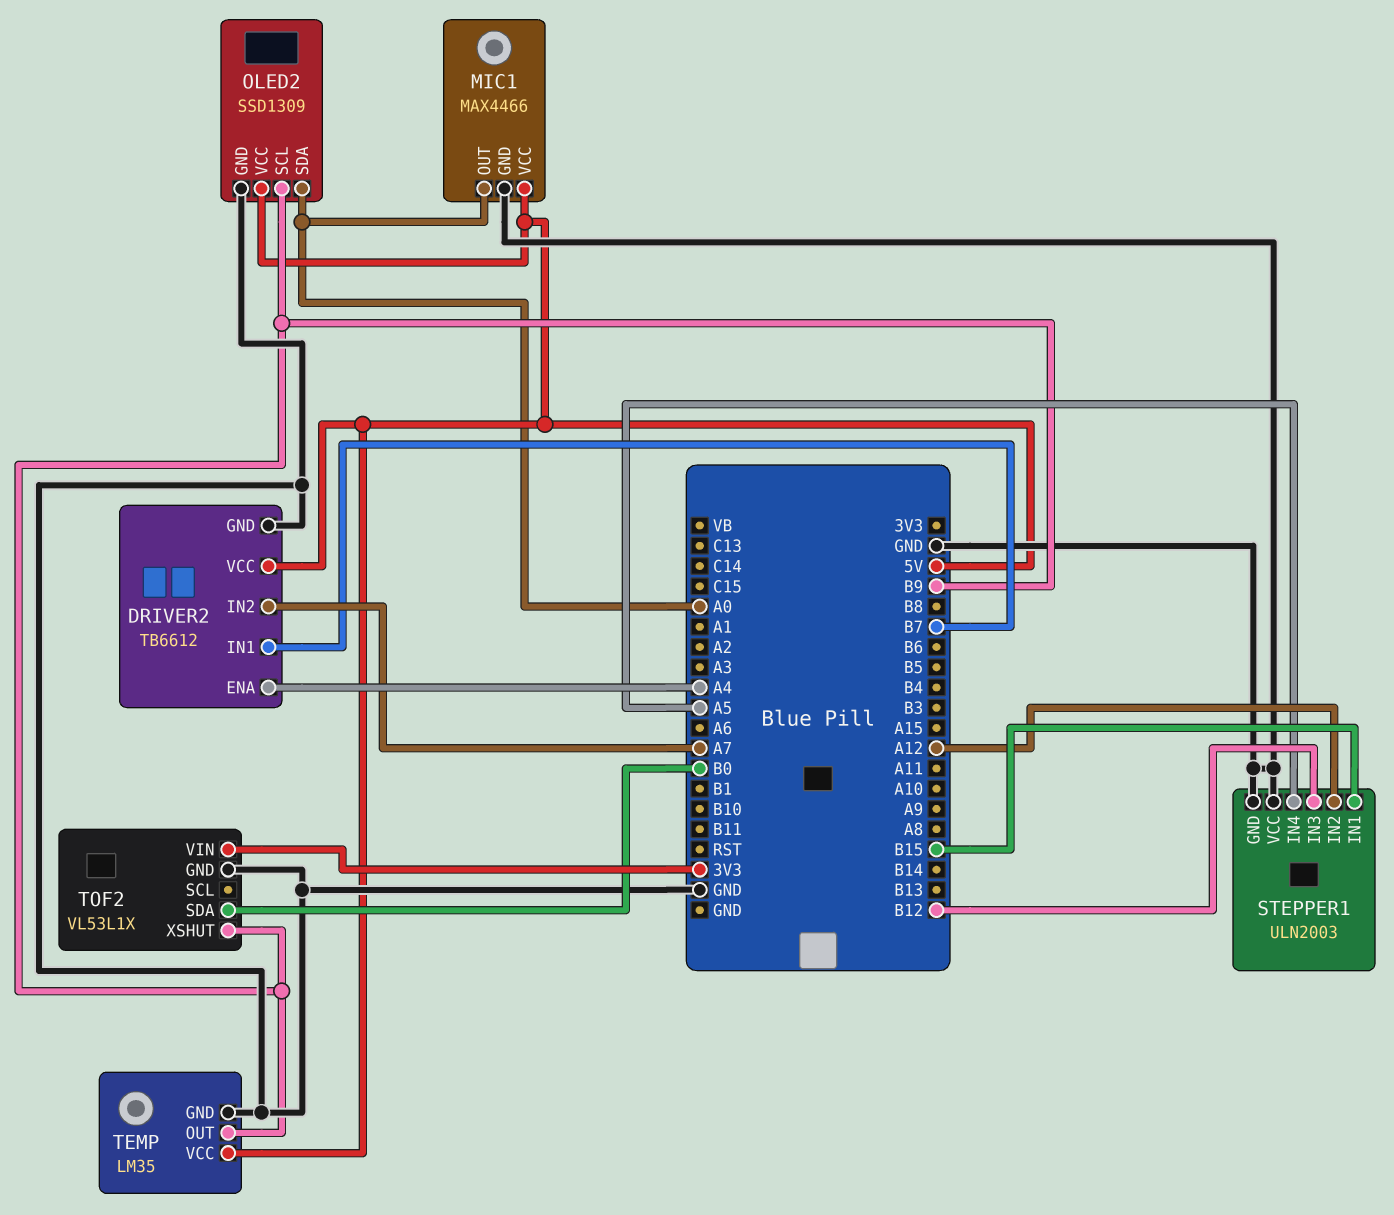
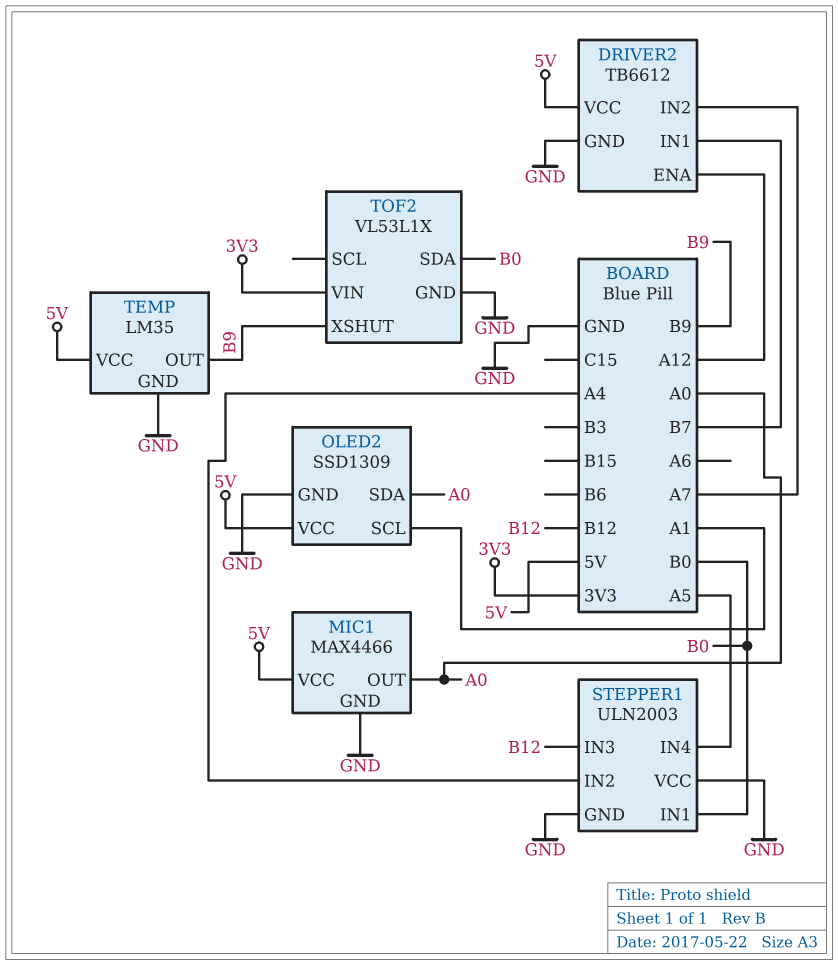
DRIVER2 pin ENA: A4 -> A12
OLED2 pin SCL: B9 -> A1
STEPPER1 pin IN1: B15 -> B0
STEPPER1 pin IN2: A12 -> A4

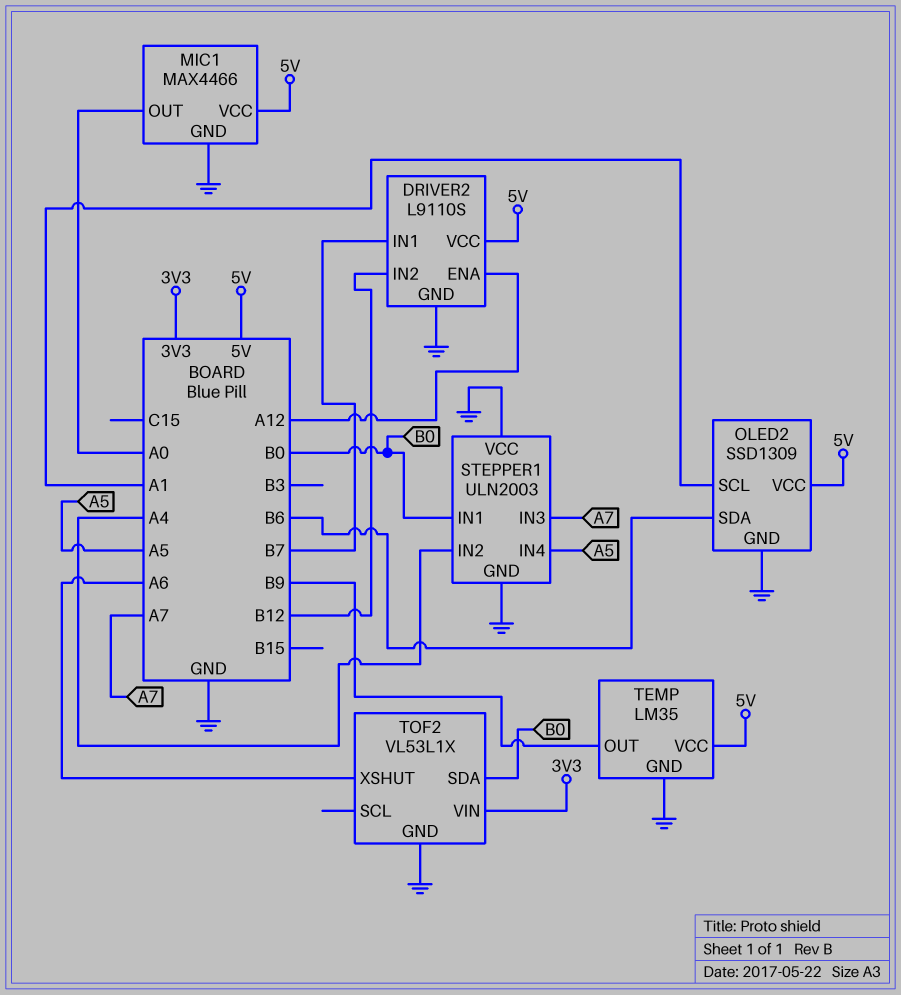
DRIVER2: TB6612 -> L9110S
DRIVER2 pin IN2: A7 -> B12
OLED2 pin SDA: A0 -> B6
STEPPER1 pin IN3: B12 -> A7
TOF2 pin XSHUT: B9 -> A6

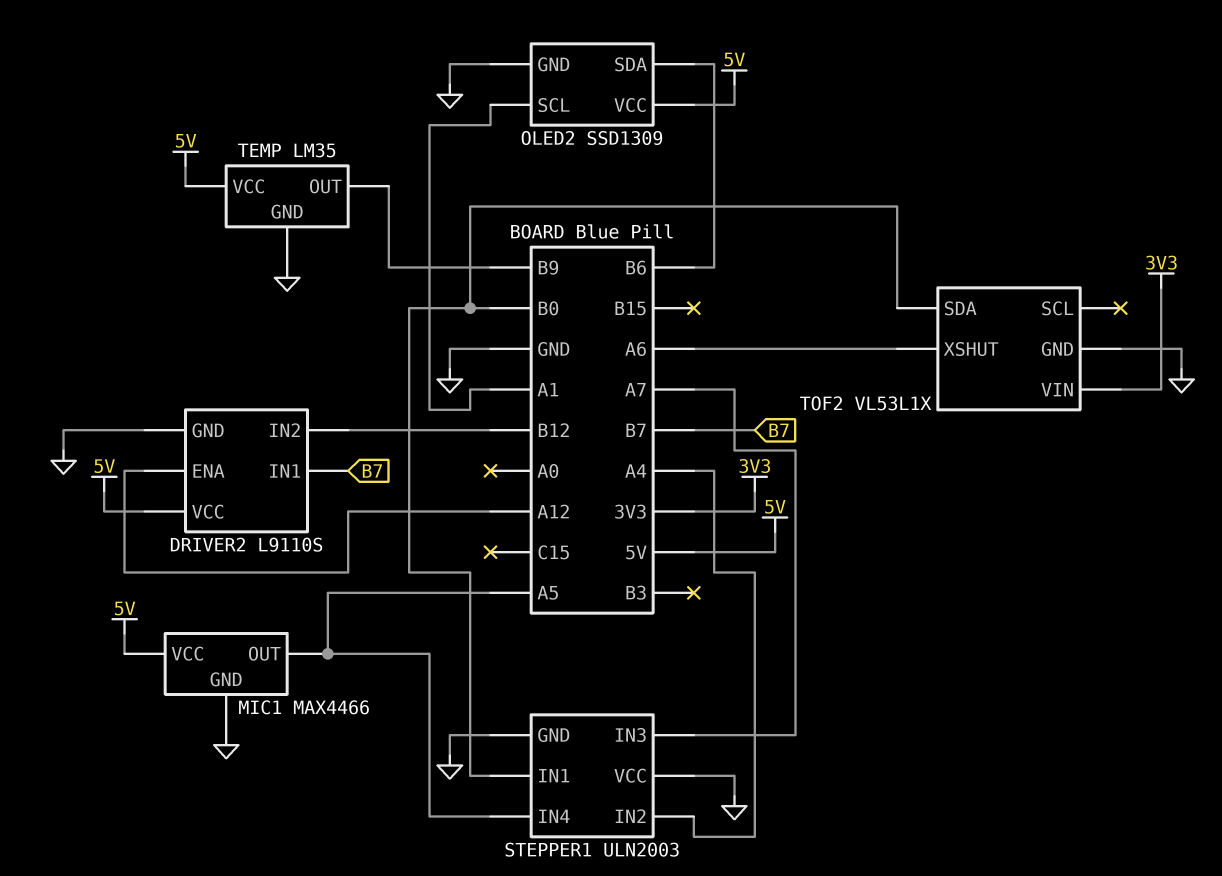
MIC1 pin OUT: A0 -> A5

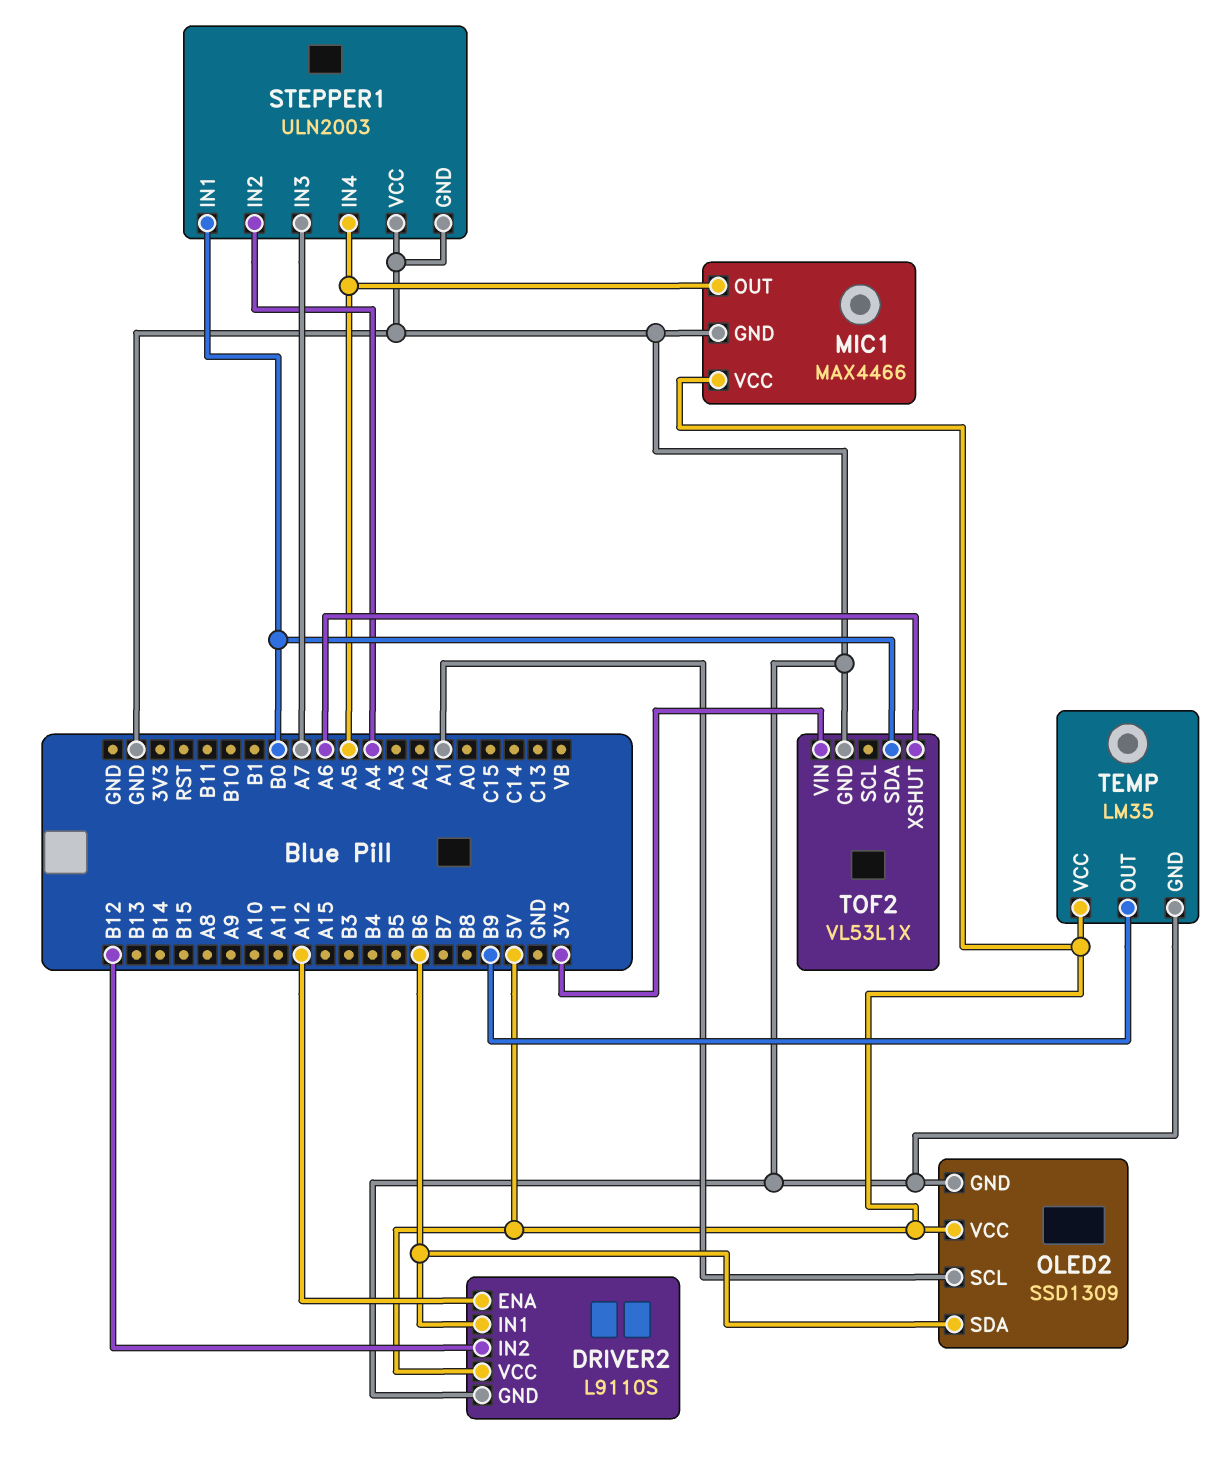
DRIVER2 pin IN1: B7 -> B6

